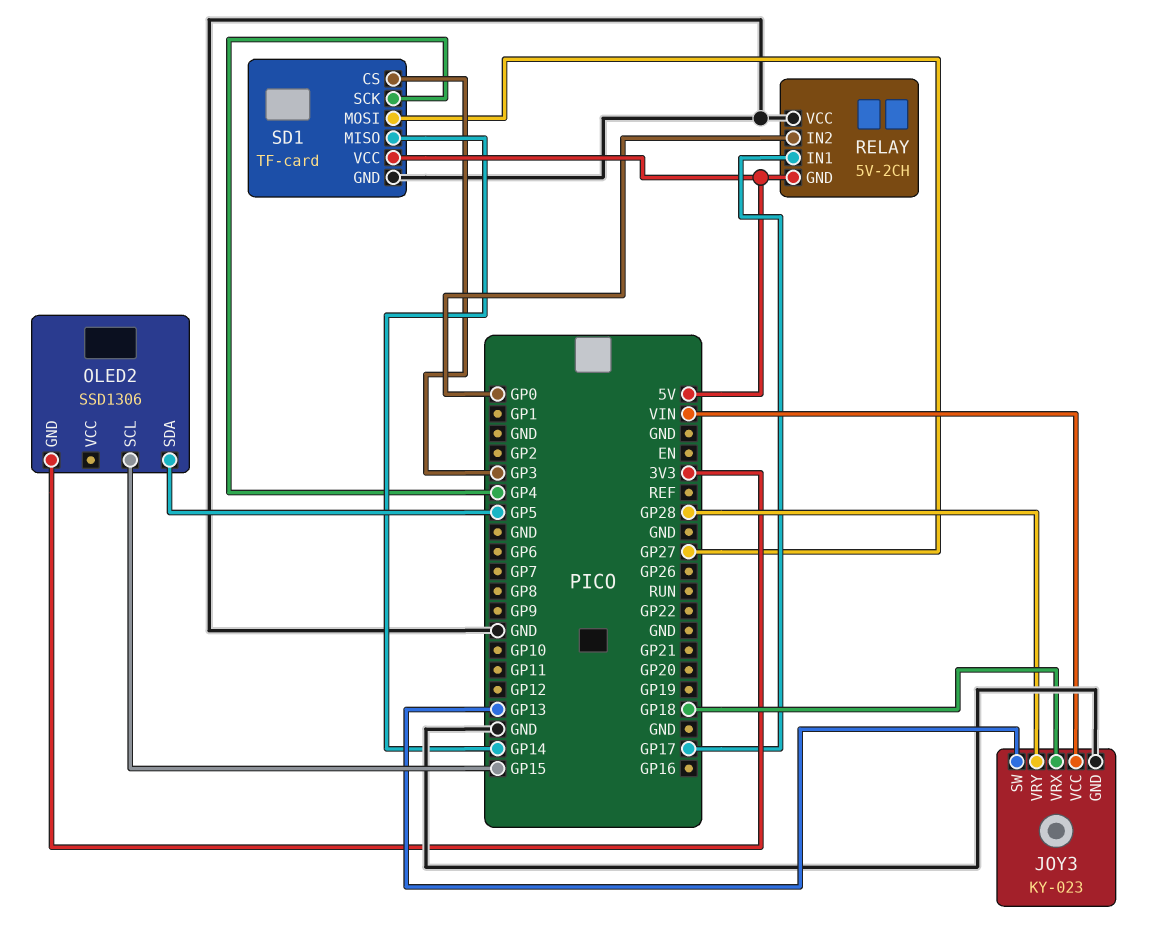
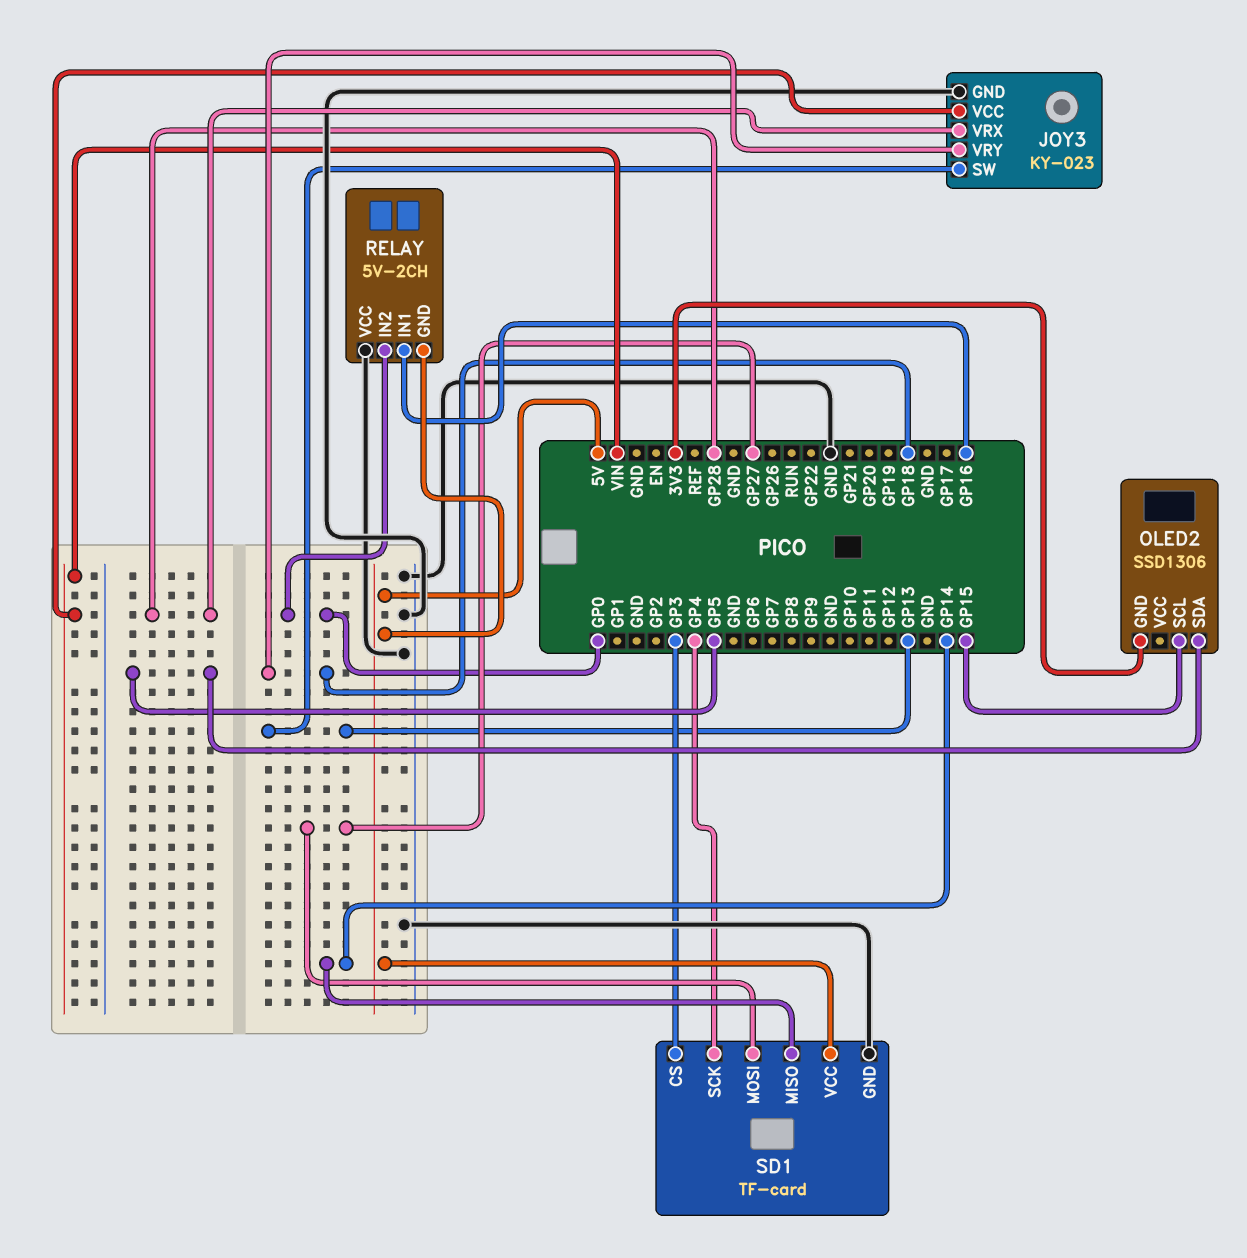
JOY3 pin VRX: GP18 -> GP28
JOY3 pin VRY: GP28 -> GP18
RELAY pin IN1: GP17 -> GP16

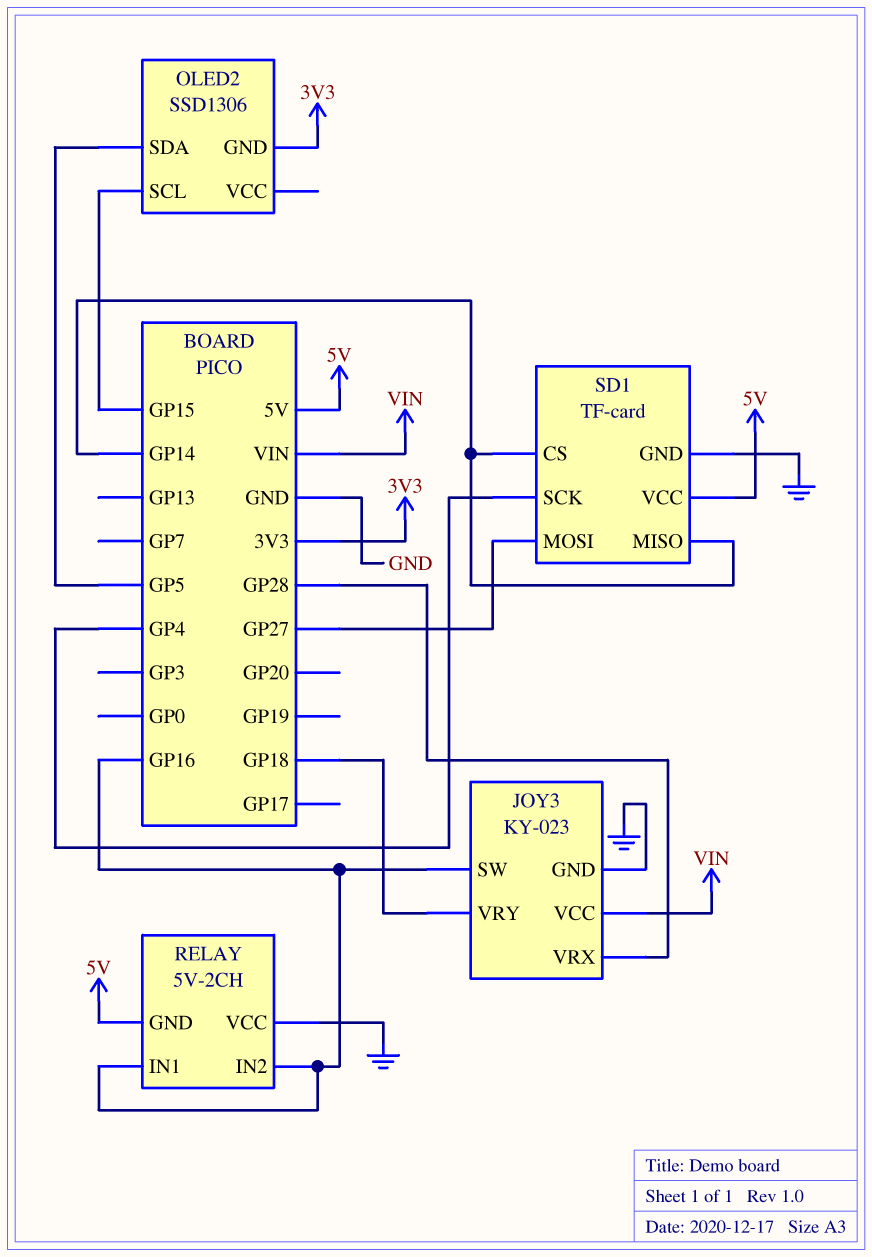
JOY3 pin SW: GP13 -> GP16
RELAY pin IN2: GP0 -> GP16
SD1 pin CS: GP3 -> GP14

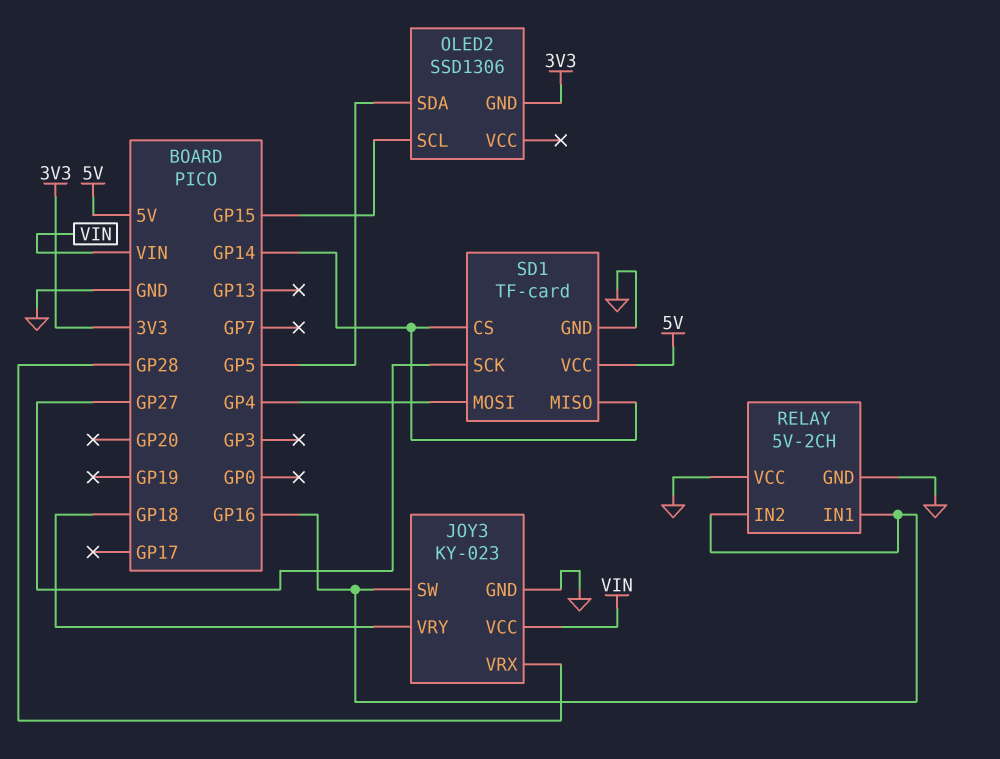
RELAY pin GND: 5V -> GND
SD1 pin MOSI: GP27 -> GP4
SD1 pin SCK: GP4 -> GP27

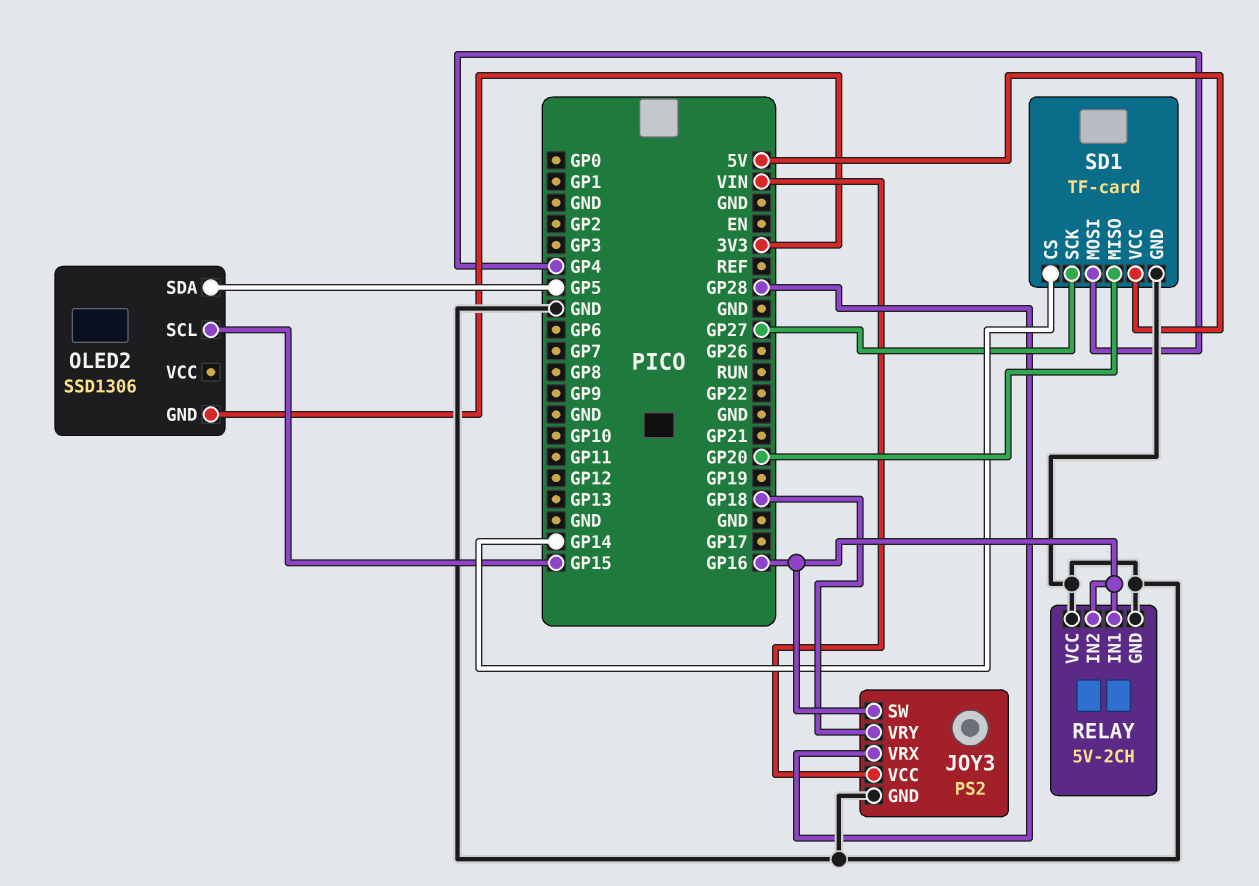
JOY3: KY-023 -> PS2
SD1 pin MISO: GP14 -> GP20

